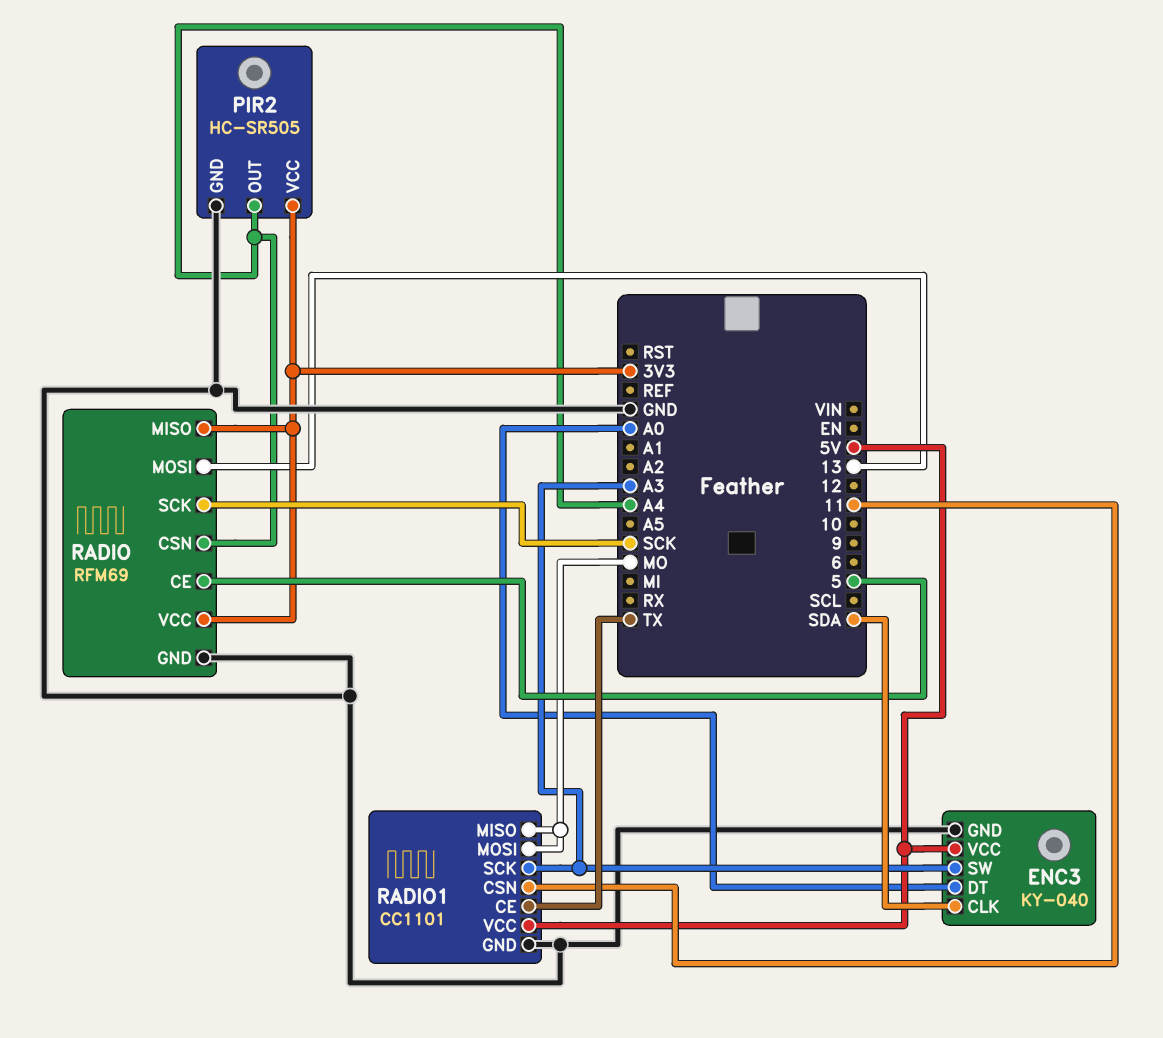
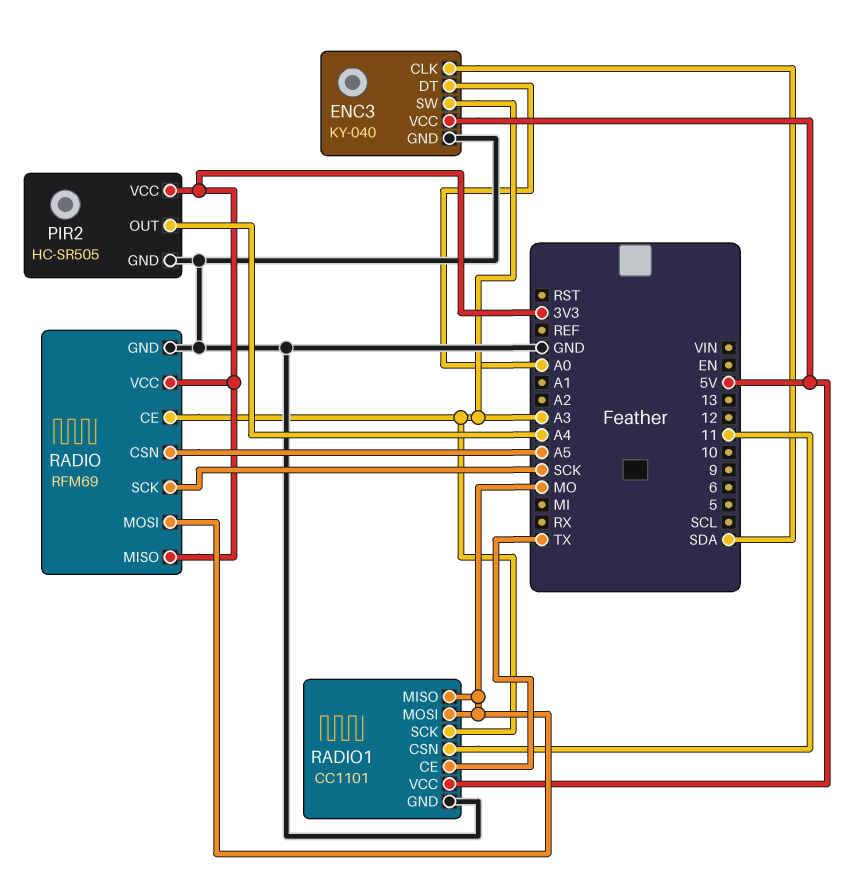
RADIO pin CE: 5 -> A3
RADIO pin CSN: A4 -> A5
RADIO pin MOSI: 13 -> MO

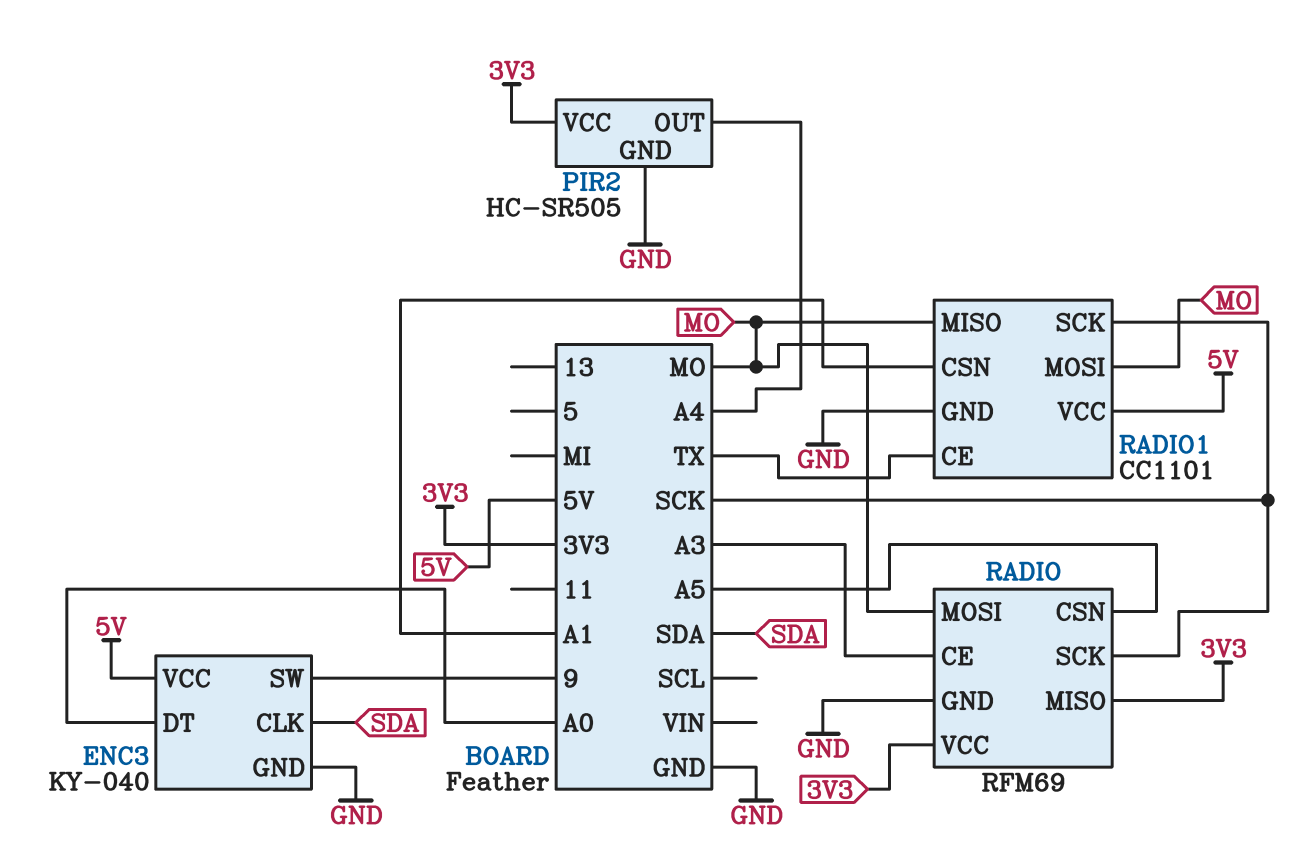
ENC3 pin SW: A3 -> 9
RADIO1 pin CSN: 11 -> A1
RADIO1 pin SCK: A3 -> SCK

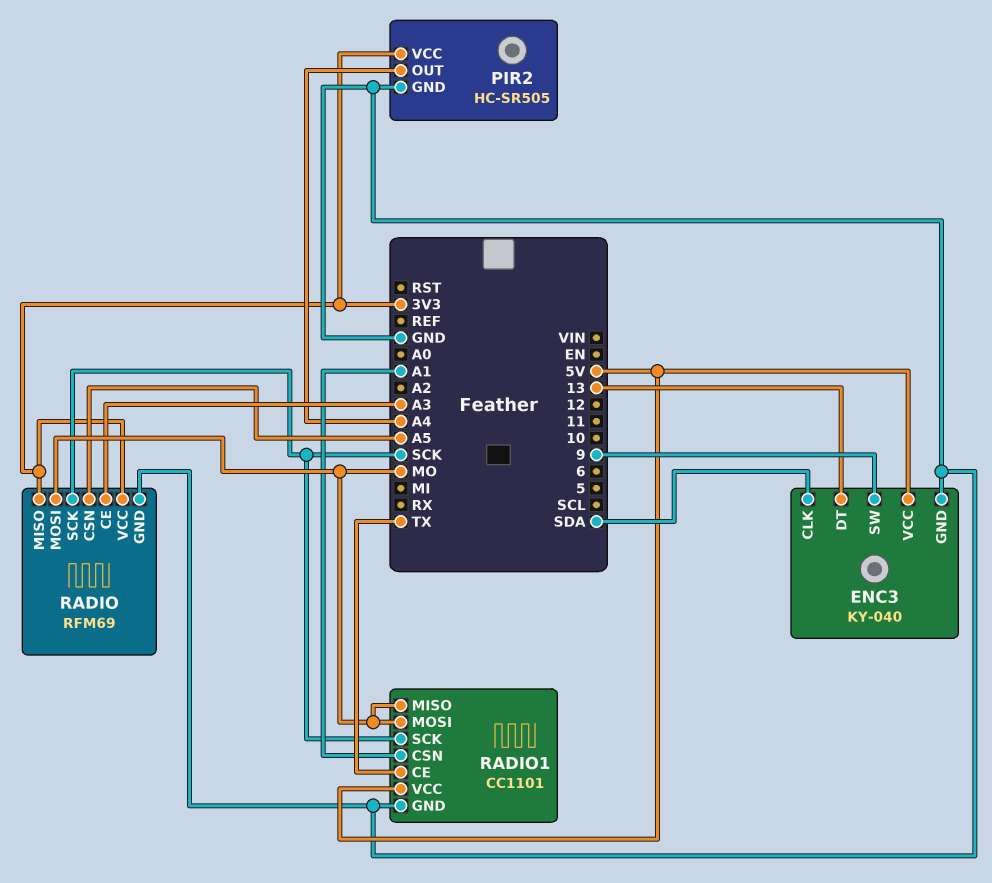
ENC3 pin DT: A0 -> 13

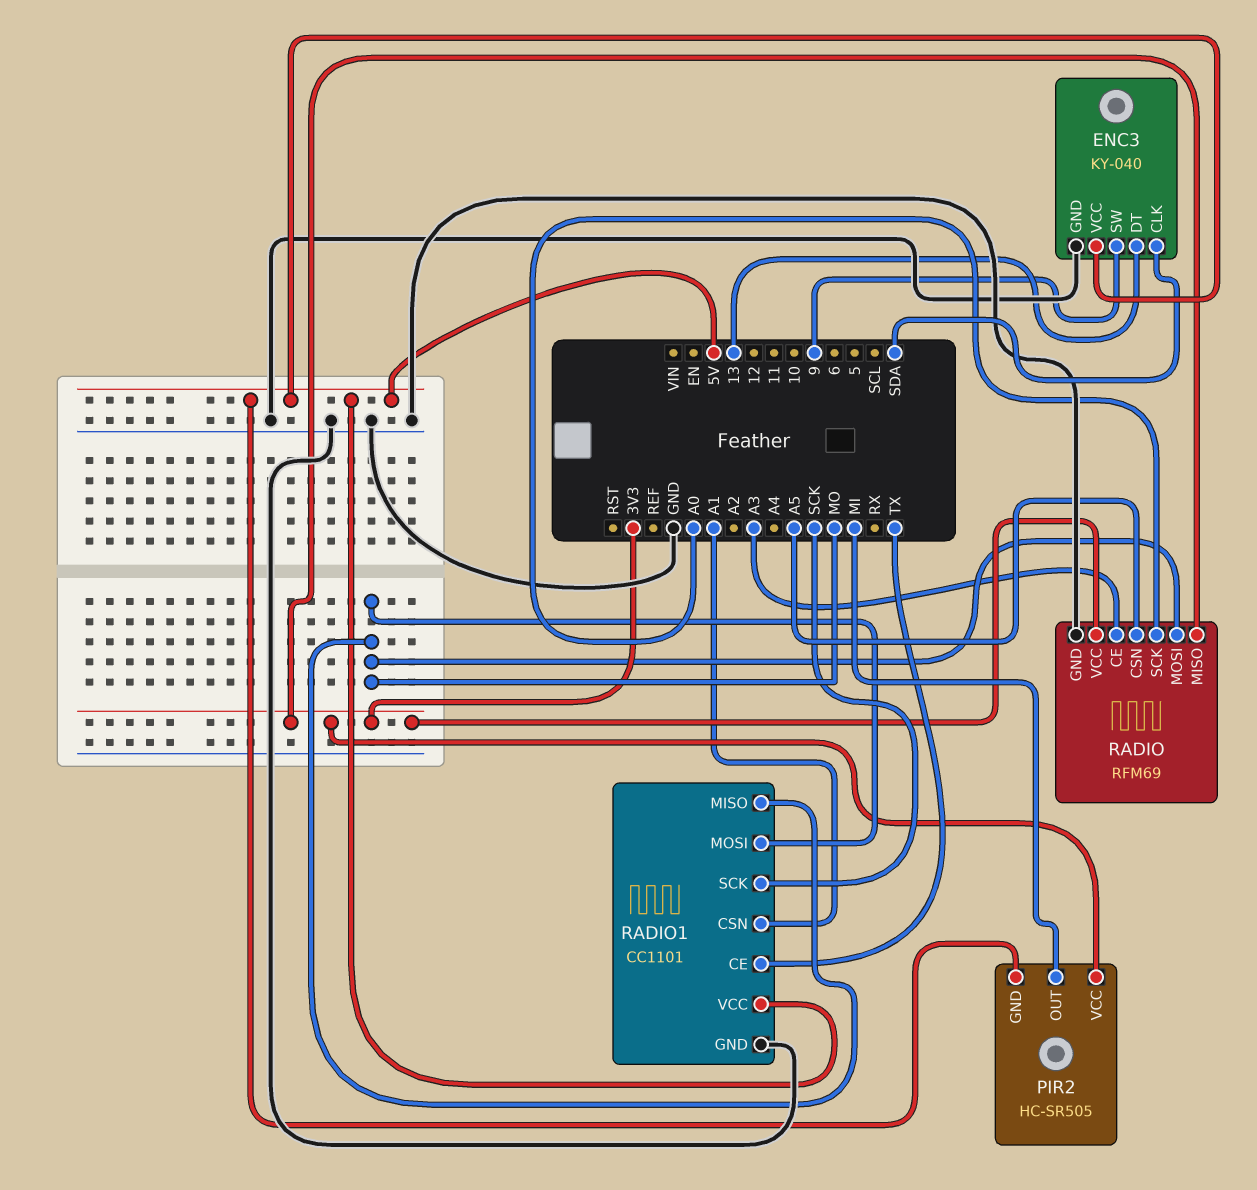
PIR2 pin GND: GND -> 5V
PIR2 pin OUT: A4 -> MI
RADIO pin SCK: SCK -> A0

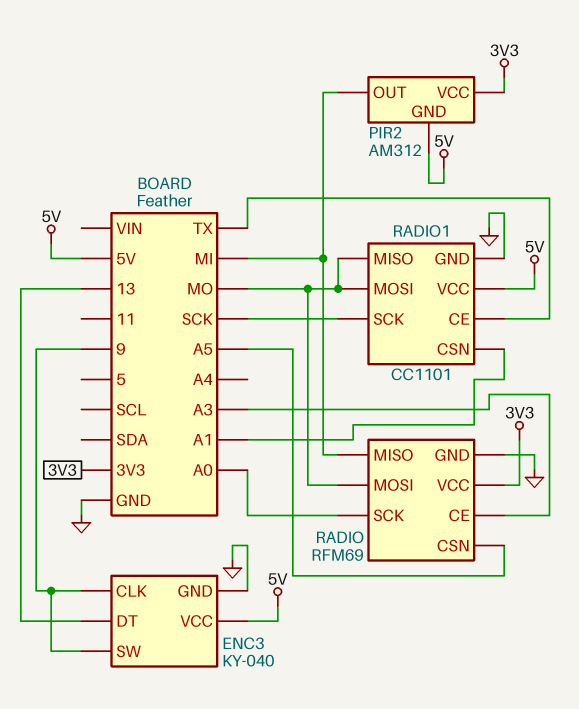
ENC3 pin CLK: SDA -> 9
PIR2: HC-SR505 -> AM312
RADIO pin MISO: 3V3 -> MI

